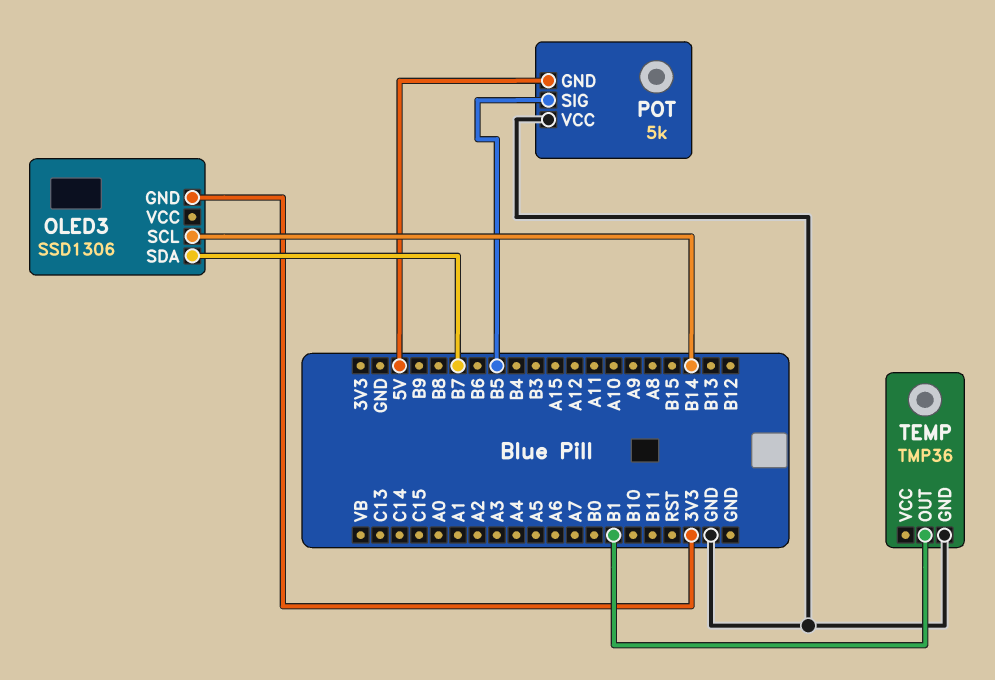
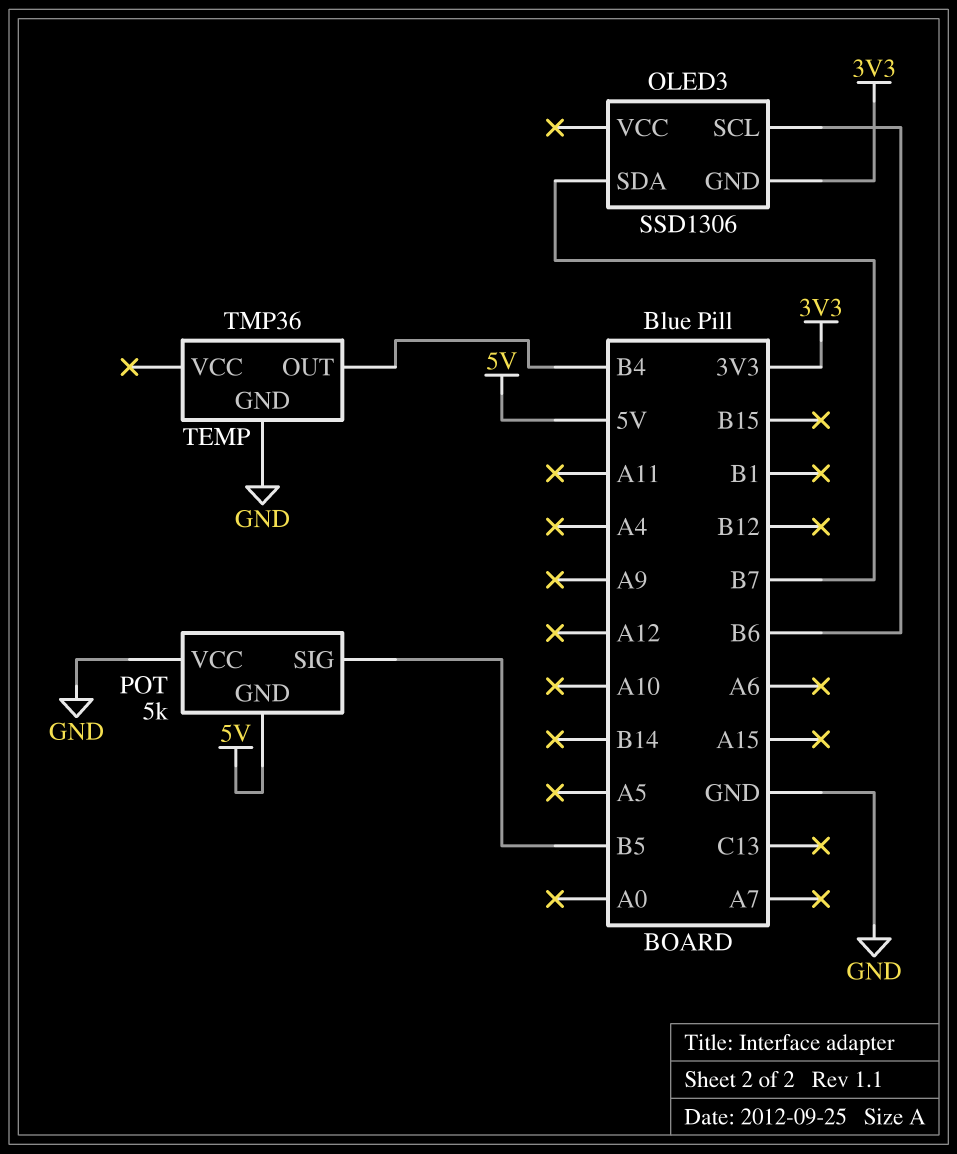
OLED3 pin SCL: B14 -> B6
TEMP pin OUT: B1 -> B4

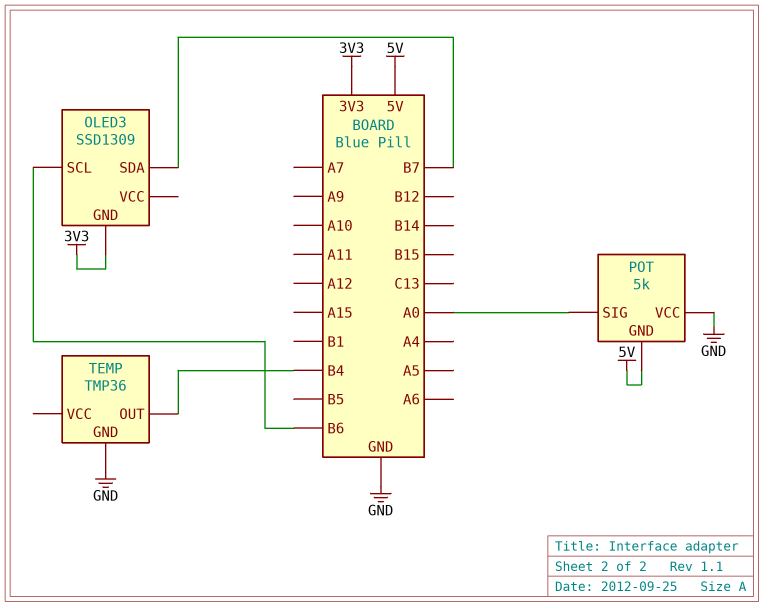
OLED3: SSD1306 -> SSD1309
POT pin SIG: B5 -> A0

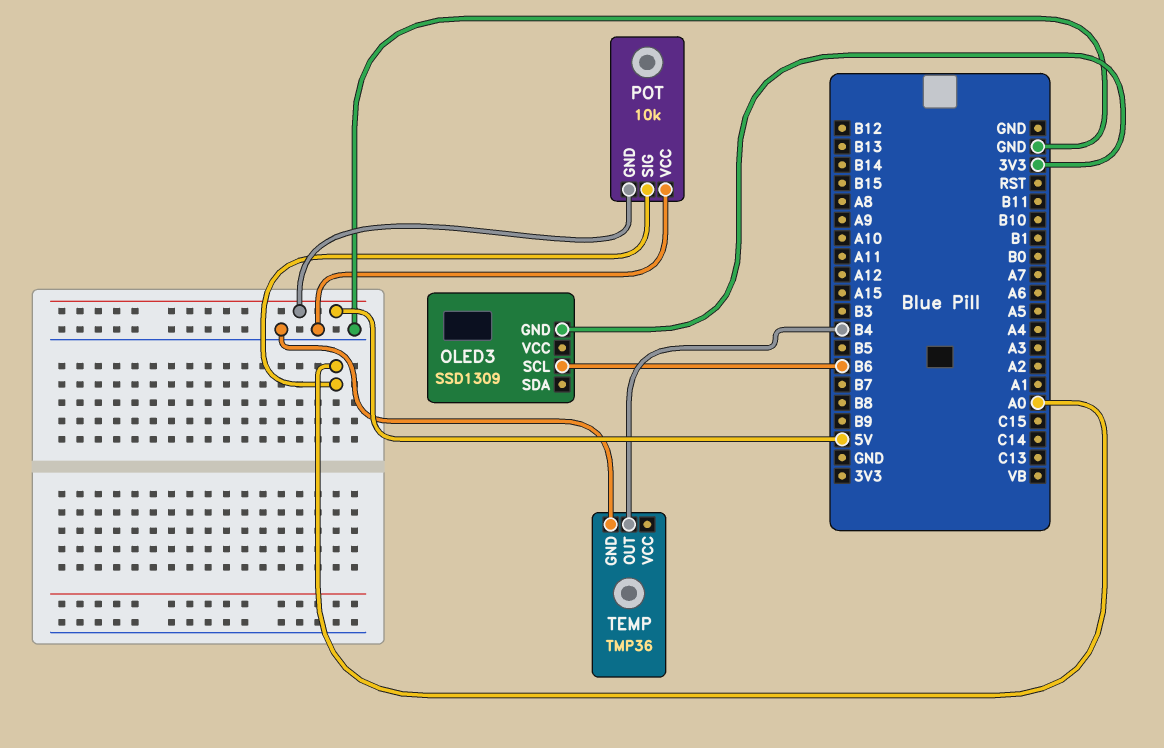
OLED3 pin SDA: B7 -> none
POT: 5k -> 10k

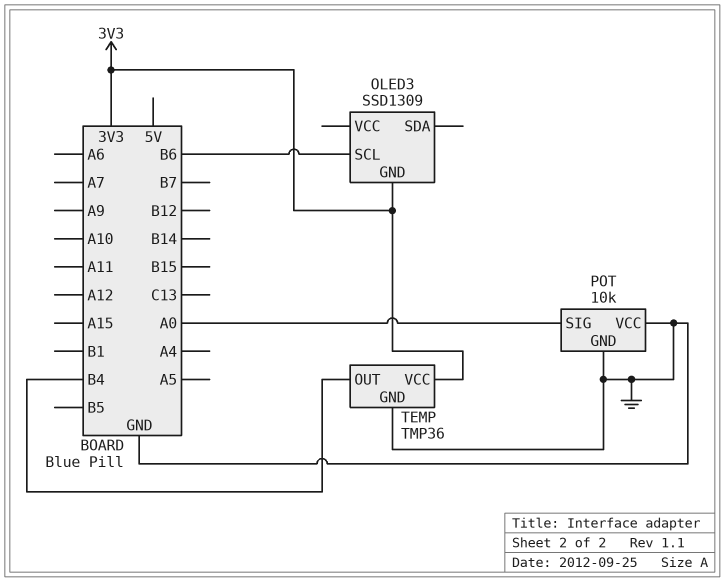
POT pin GND: 5V -> GND
TEMP pin VCC: none -> 3V3

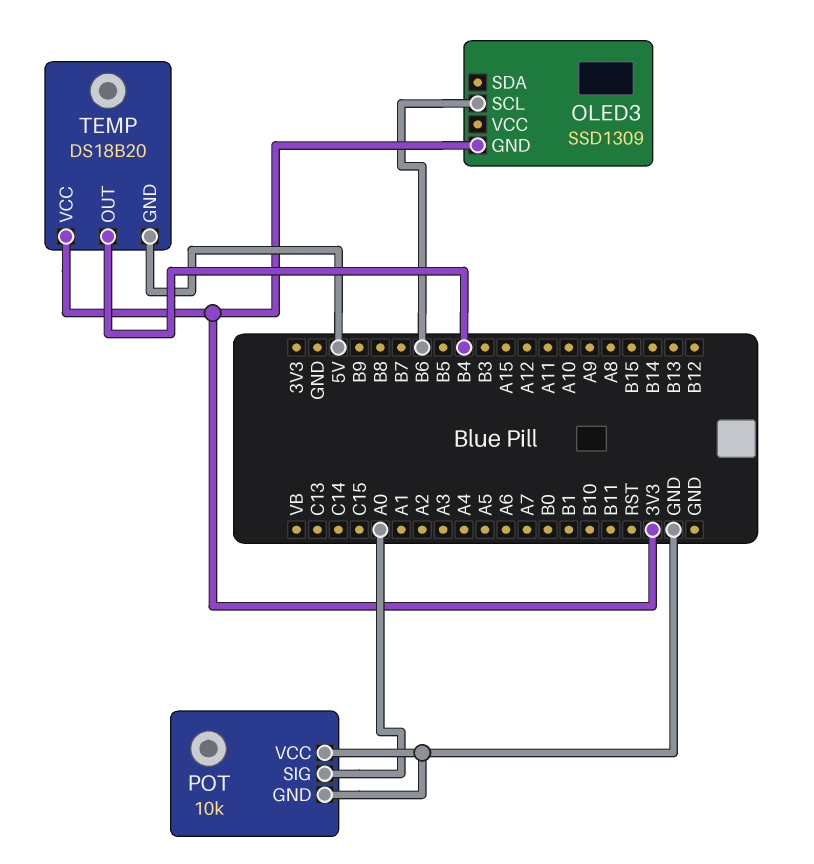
TEMP: TMP36 -> DS18B20
TEMP pin GND: GND -> 5V

